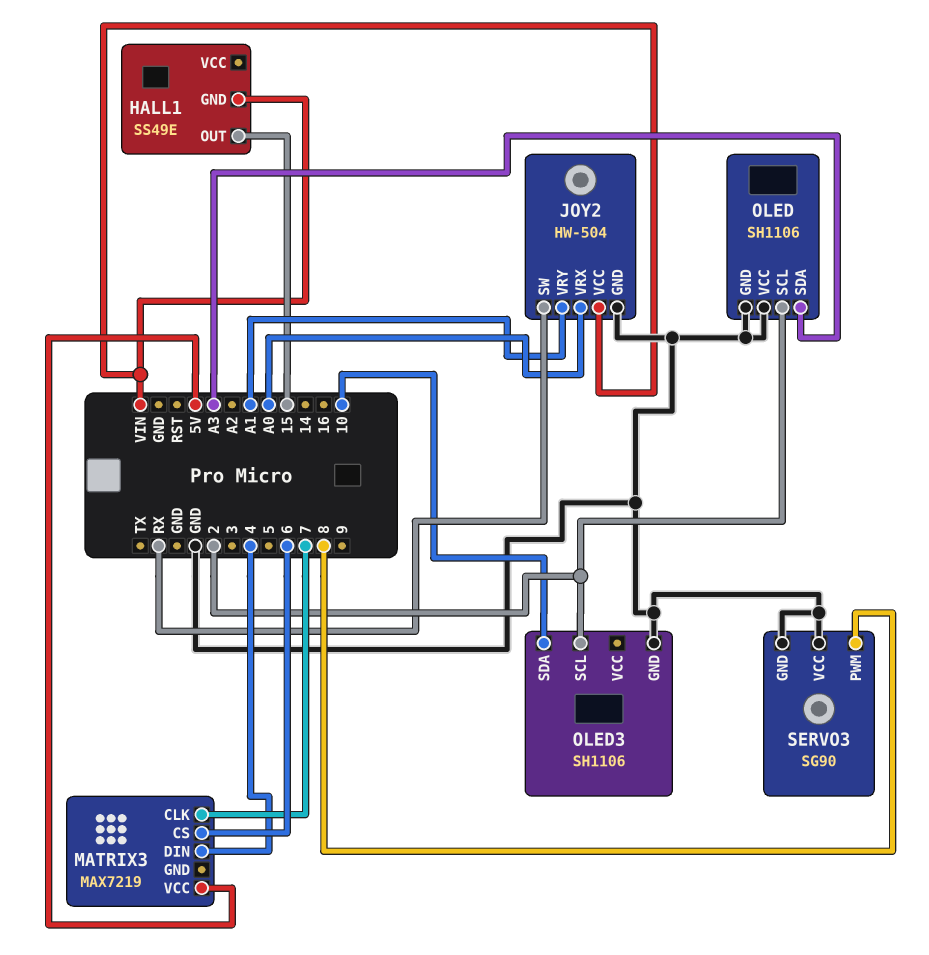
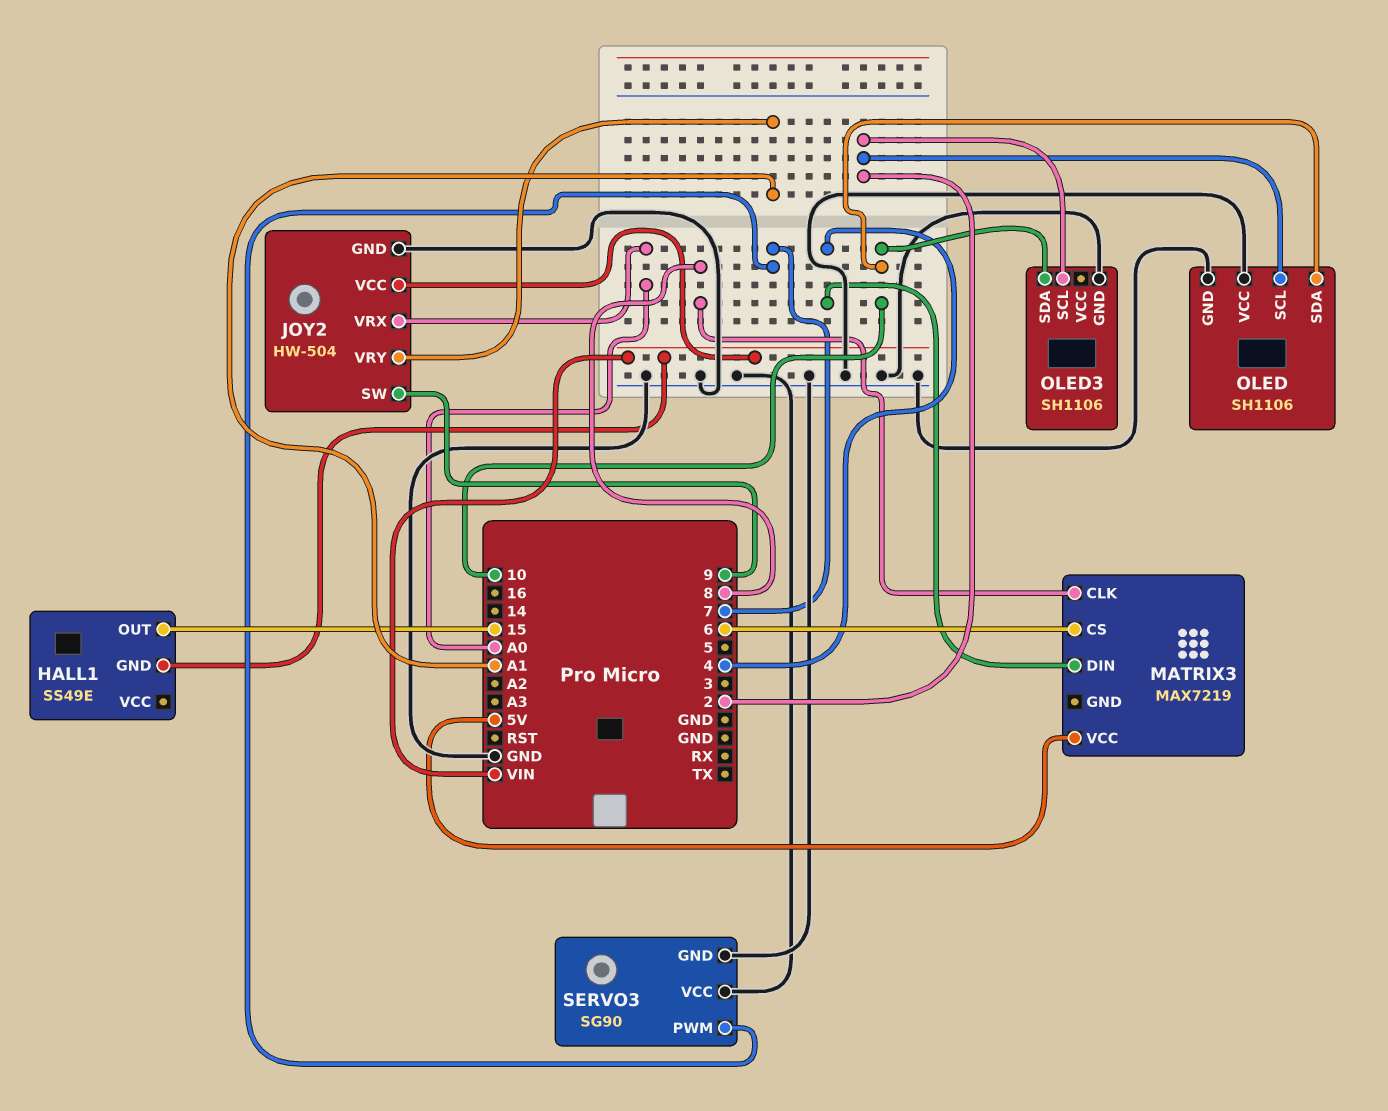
JOY2 pin SW: RX -> 9
MATRIX3 pin CLK: 7 -> 8
OLED pin SDA: A3 -> 10
SERVO3 pin PWM: 8 -> 7

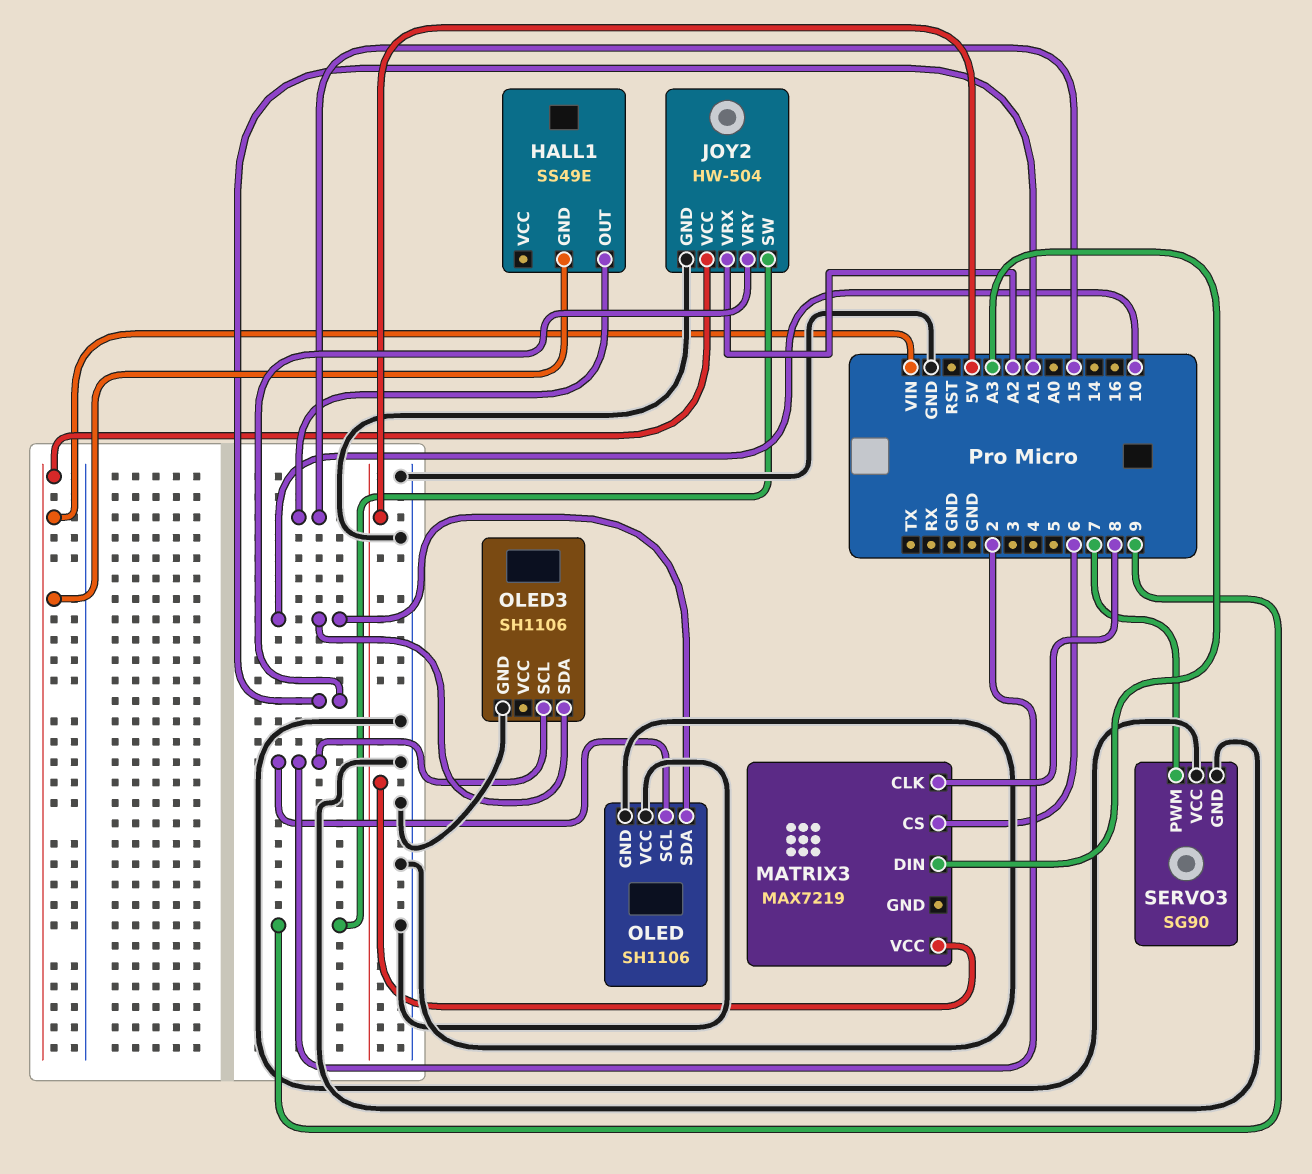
JOY2 pin VRX: A0 -> A2
MATRIX3 pin DIN: 4 -> A3

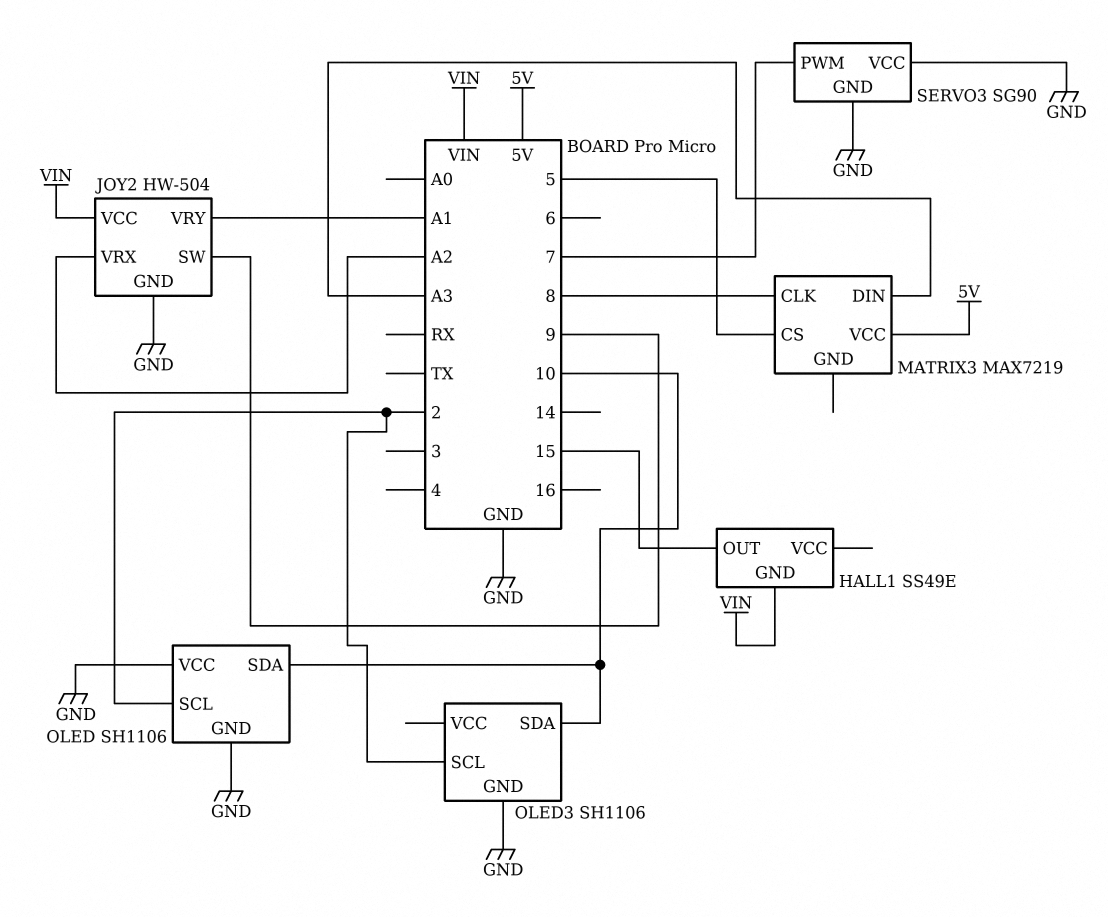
MATRIX3 pin CS: 6 -> 5

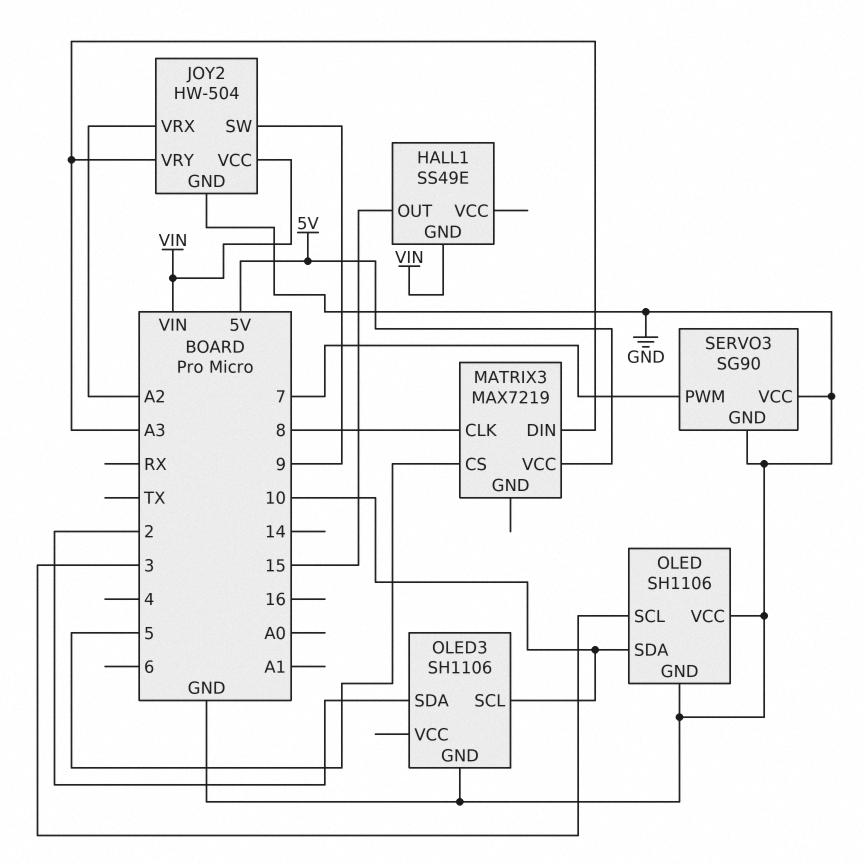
JOY2 pin VRY: A1 -> A3
OLED pin SCL: 2 -> 3
OLED3 pin SCL: 2 -> 10
OLED3 pin SDA: 10 -> 2

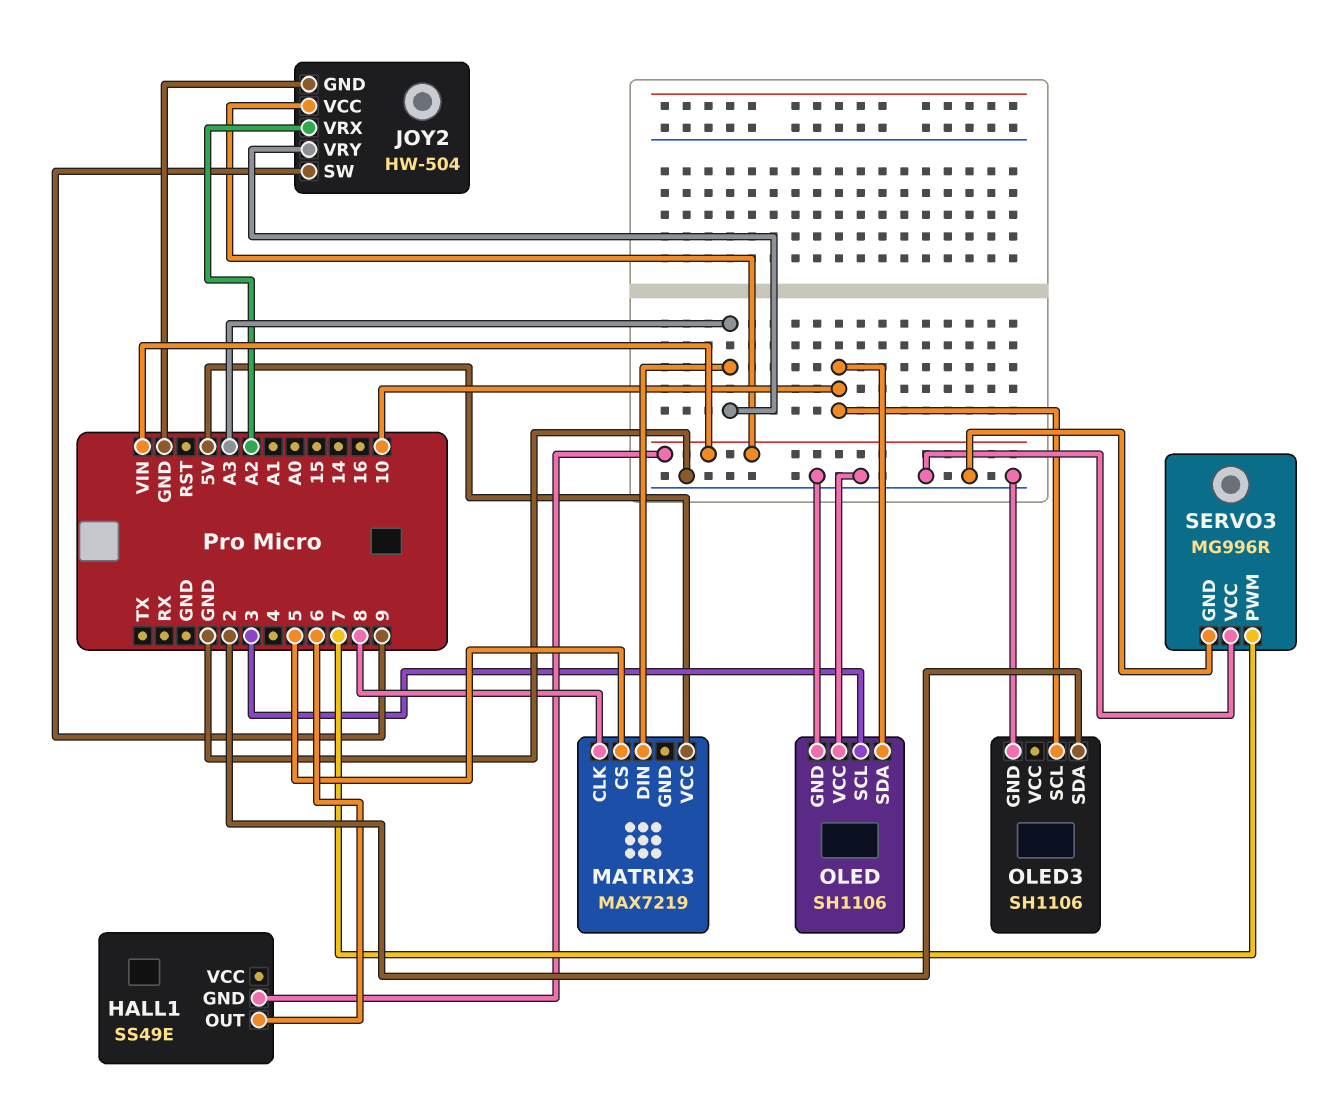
HALL1 pin OUT: 15 -> 6
SERVO3: SG90 -> MG996R

